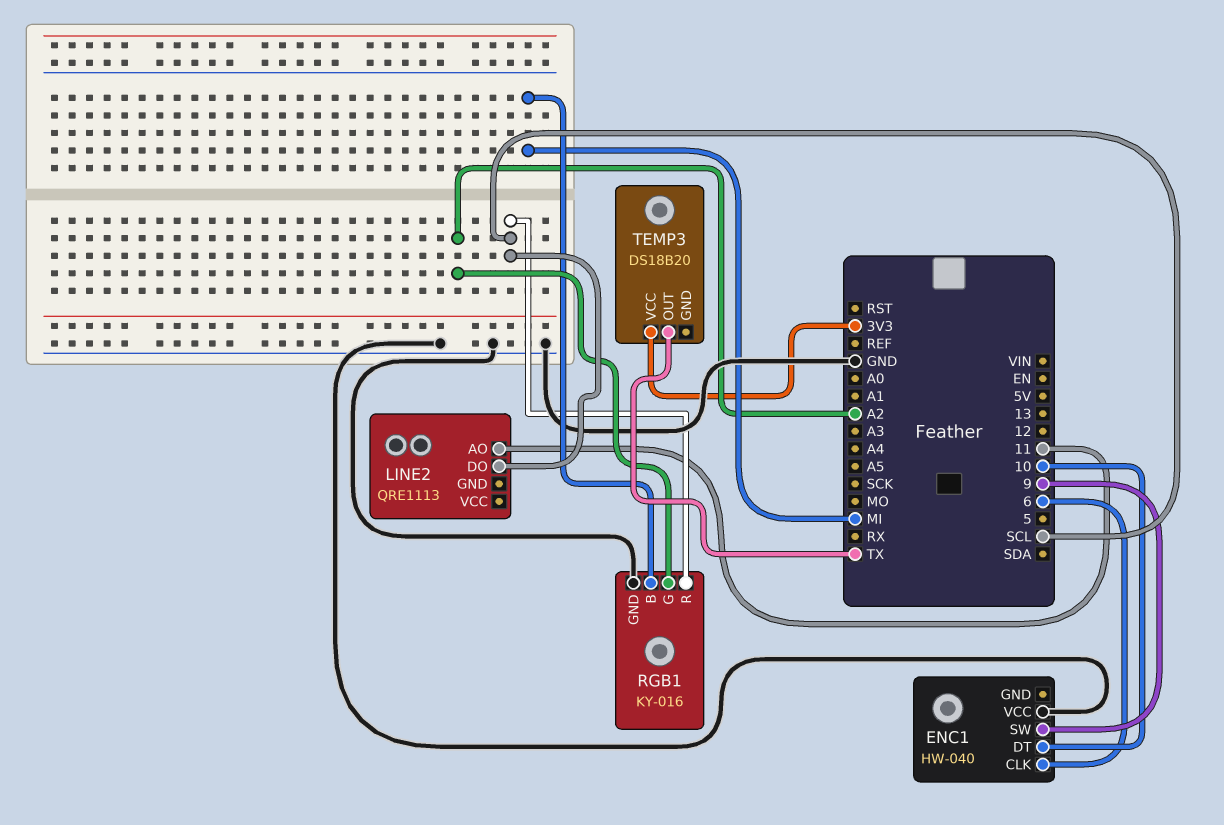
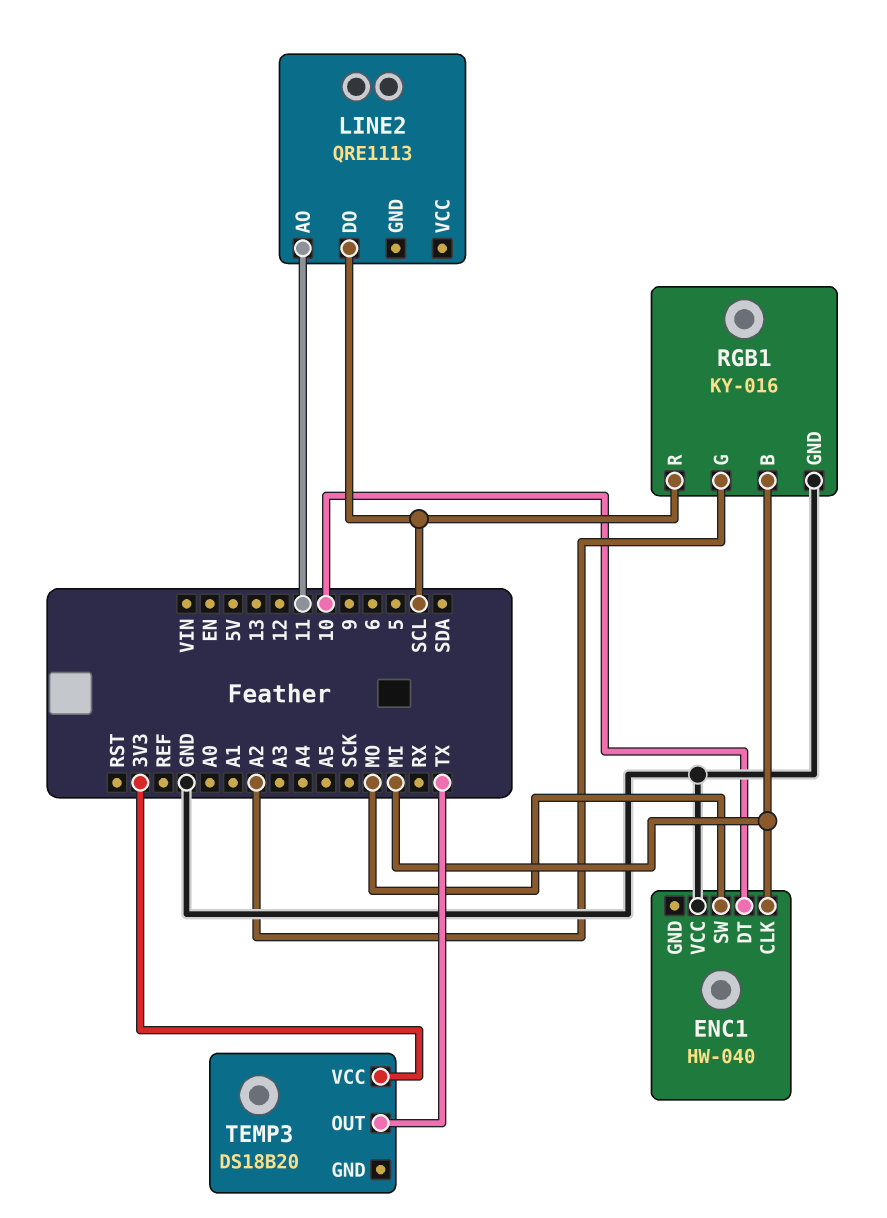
ENC1 pin CLK: 6 -> MI
ENC1 pin SW: 9 -> MO

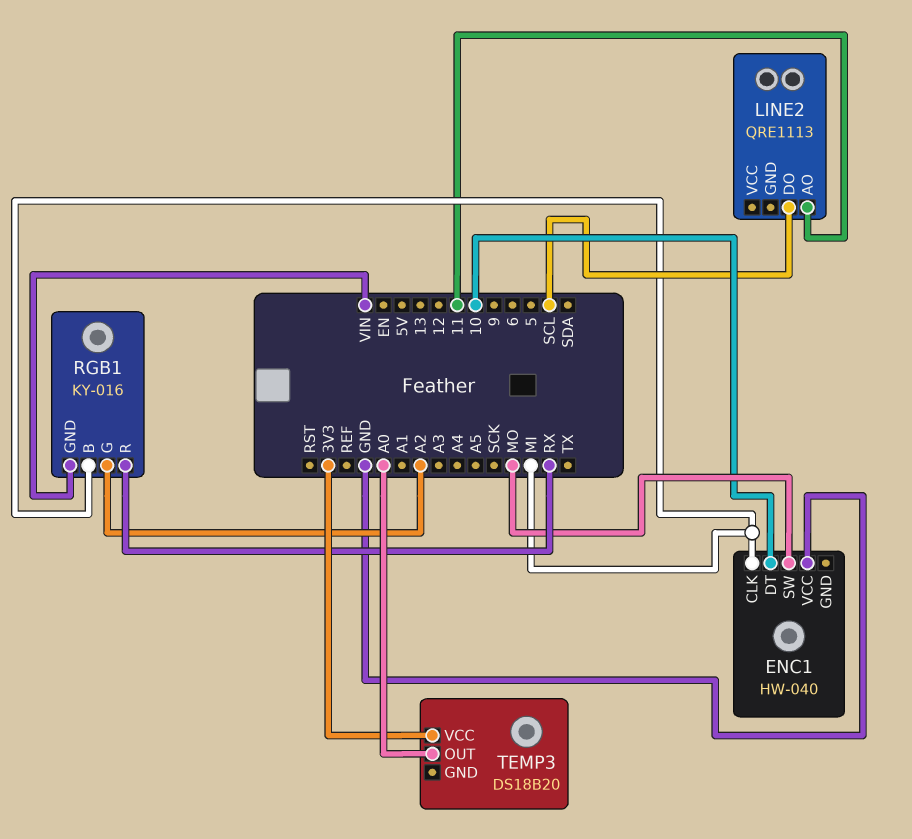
RGB1 pin GND: GND -> VIN
RGB1 pin R: SCL -> RX
TEMP3 pin OUT: TX -> A0

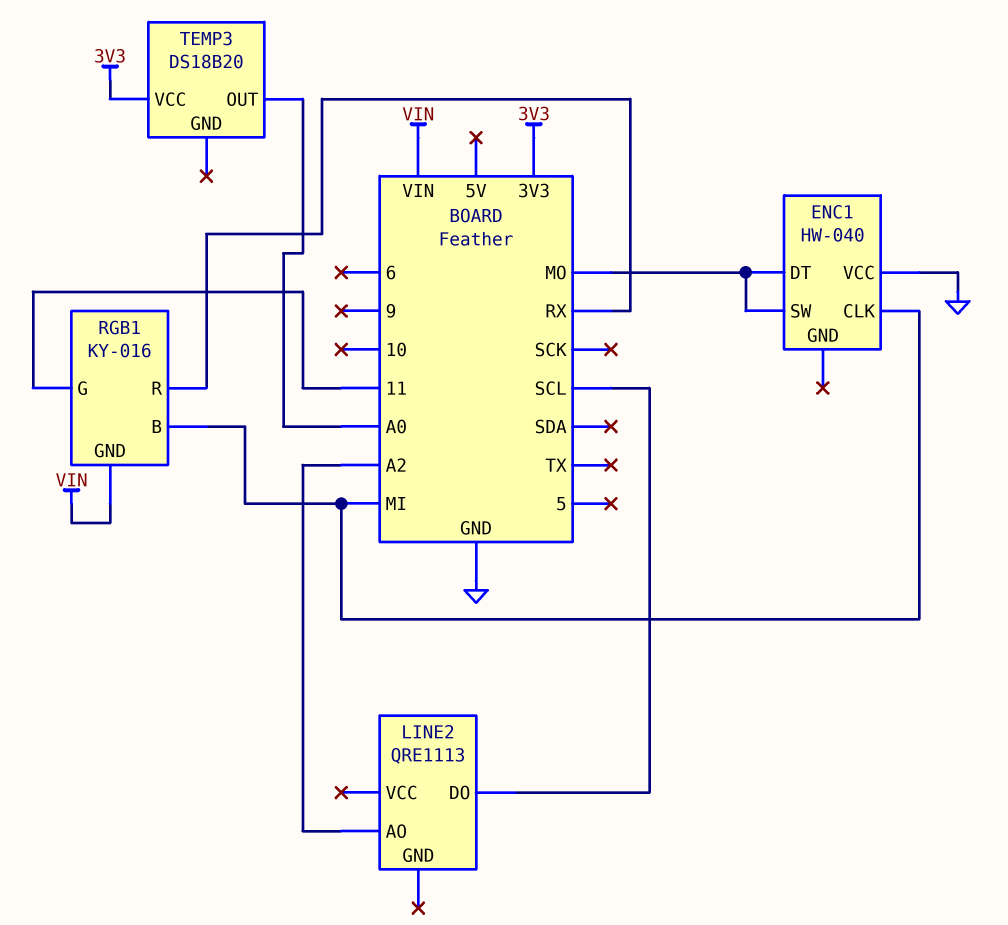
ENC1 pin DT: 10 -> MO
LINE2 pin AO: 11 -> A2
RGB1 pin G: A2 -> 11

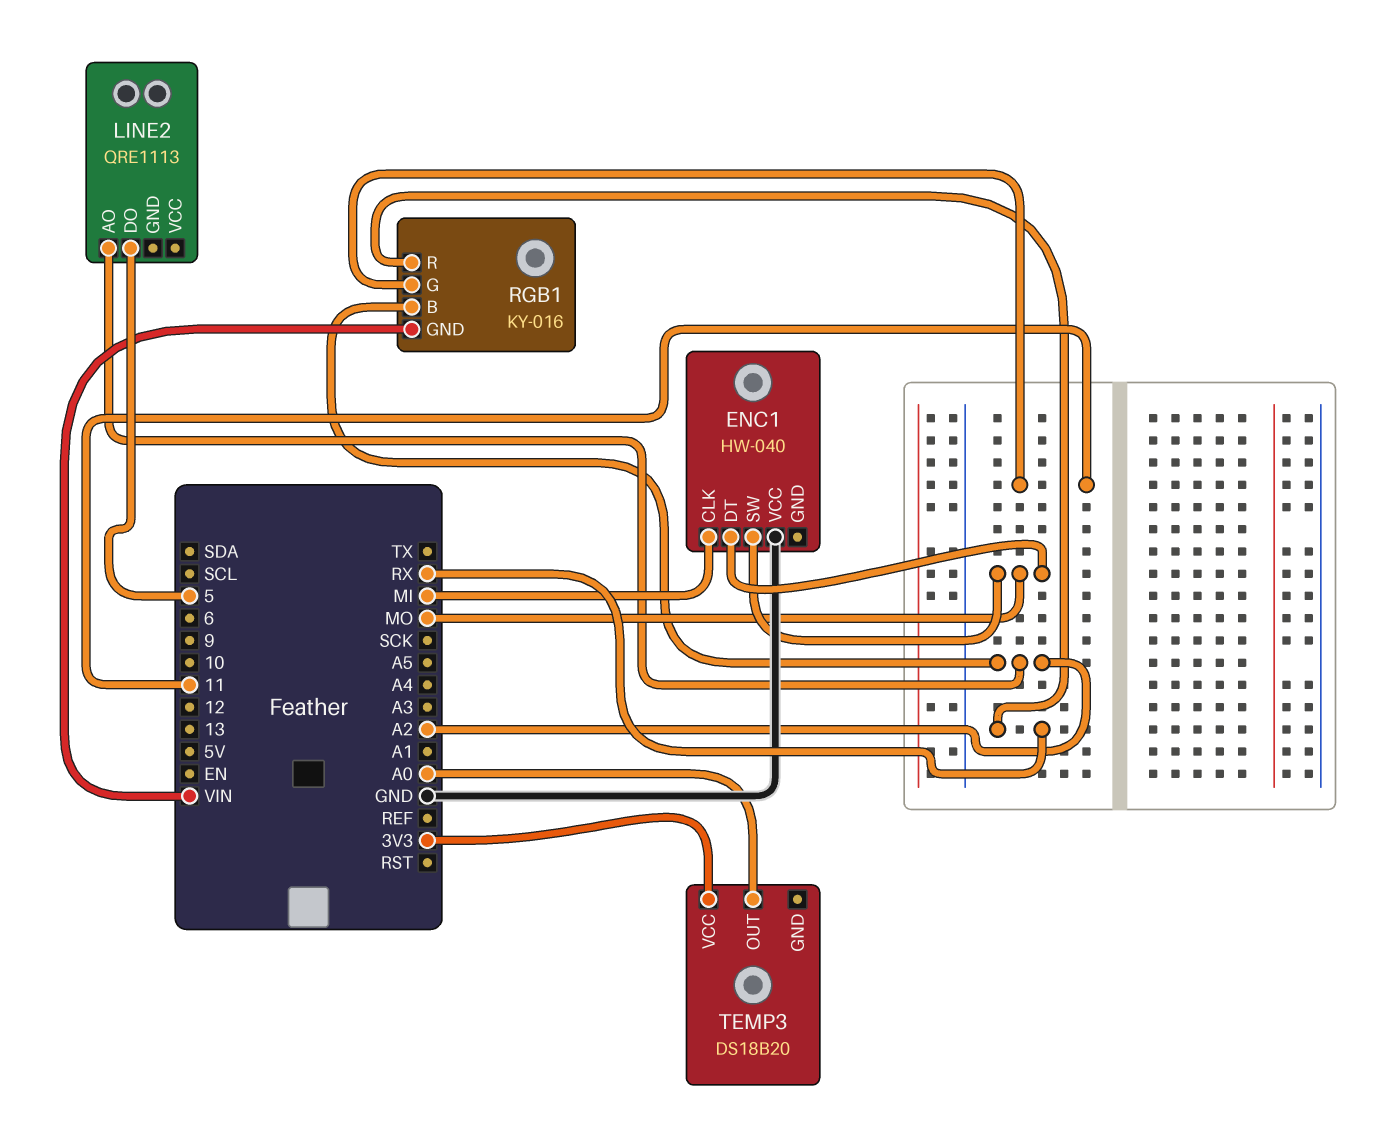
LINE2 pin DO: SCL -> 5
RGB1 pin B: MI -> A2

